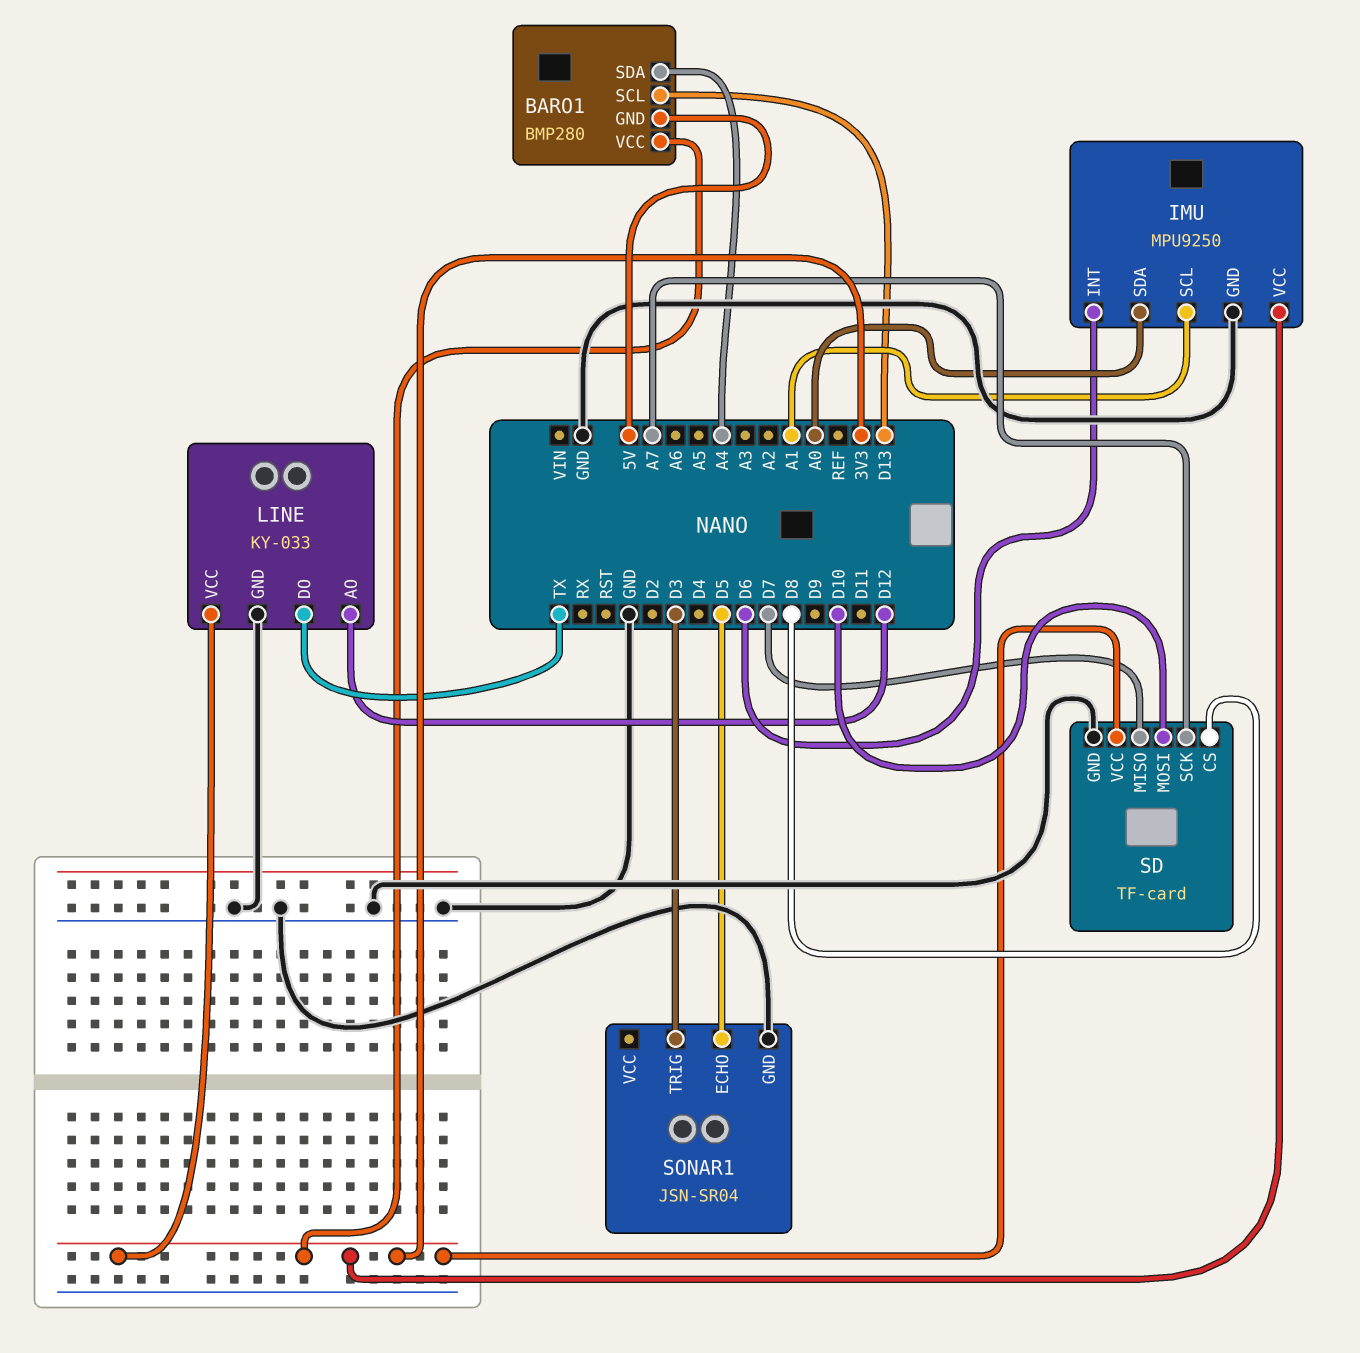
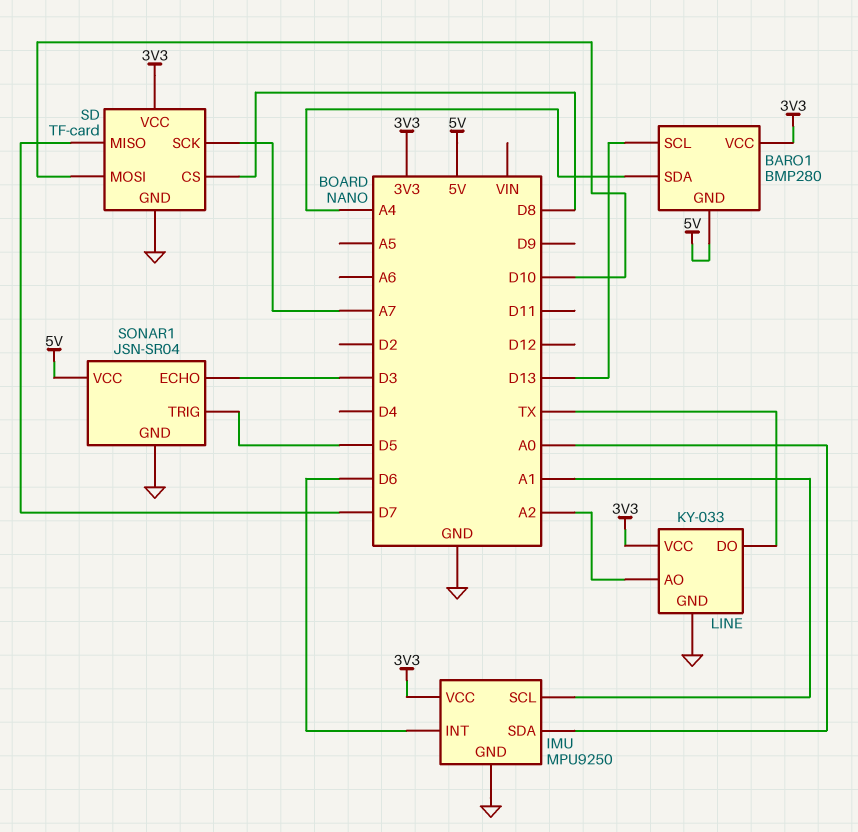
LINE pin AO: D12 -> A2
SONAR1 pin ECHO: D5 -> D3
SONAR1 pin TRIG: D3 -> D5
SONAR1 pin VCC: none -> 5V

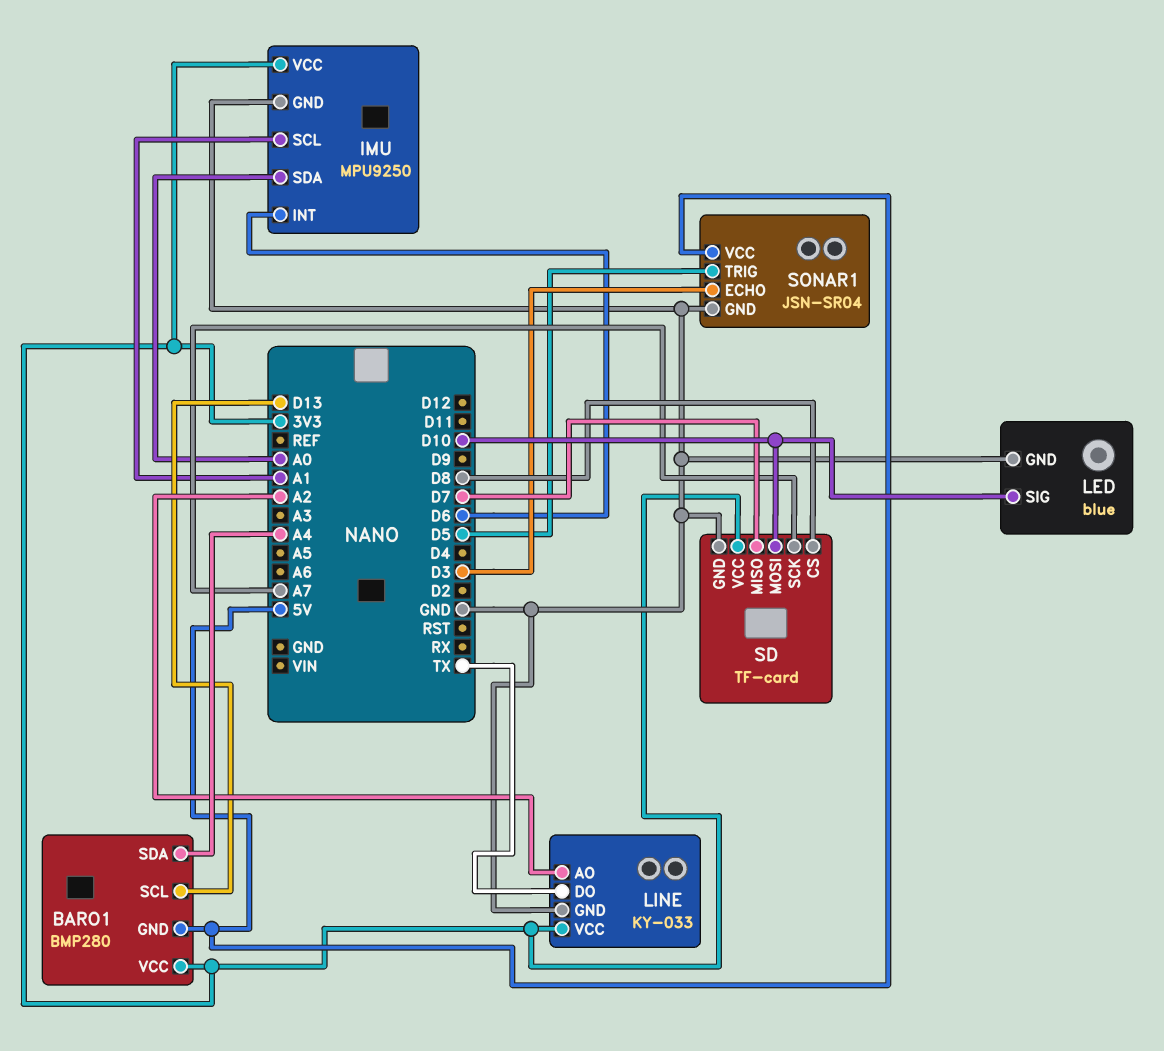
LED: none -> blue
LED pin GND: none -> GND
LED pin SIG: none -> D10

